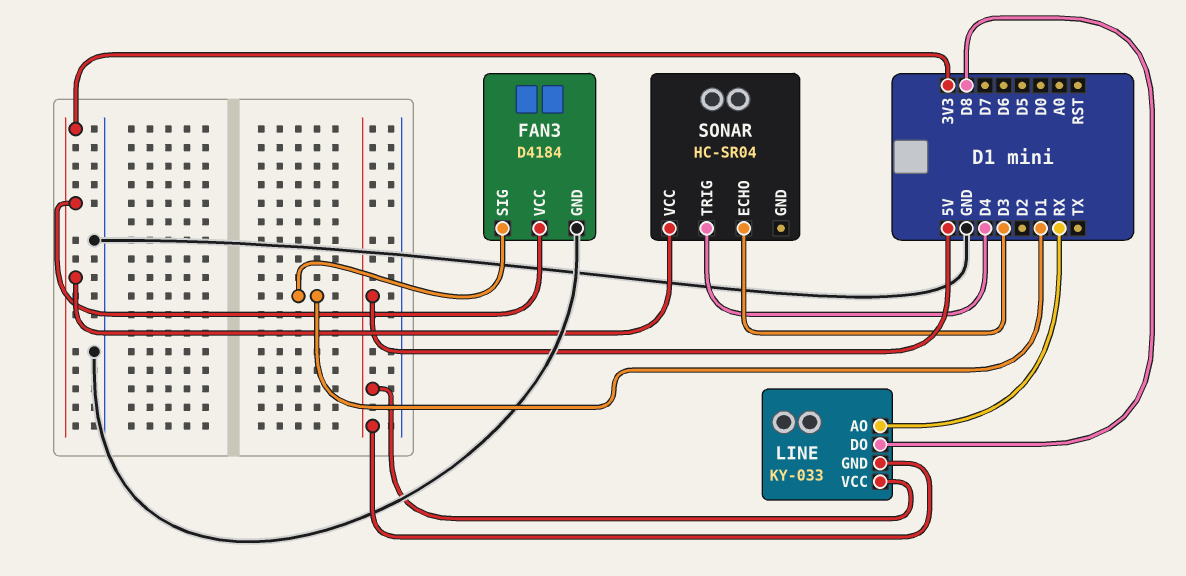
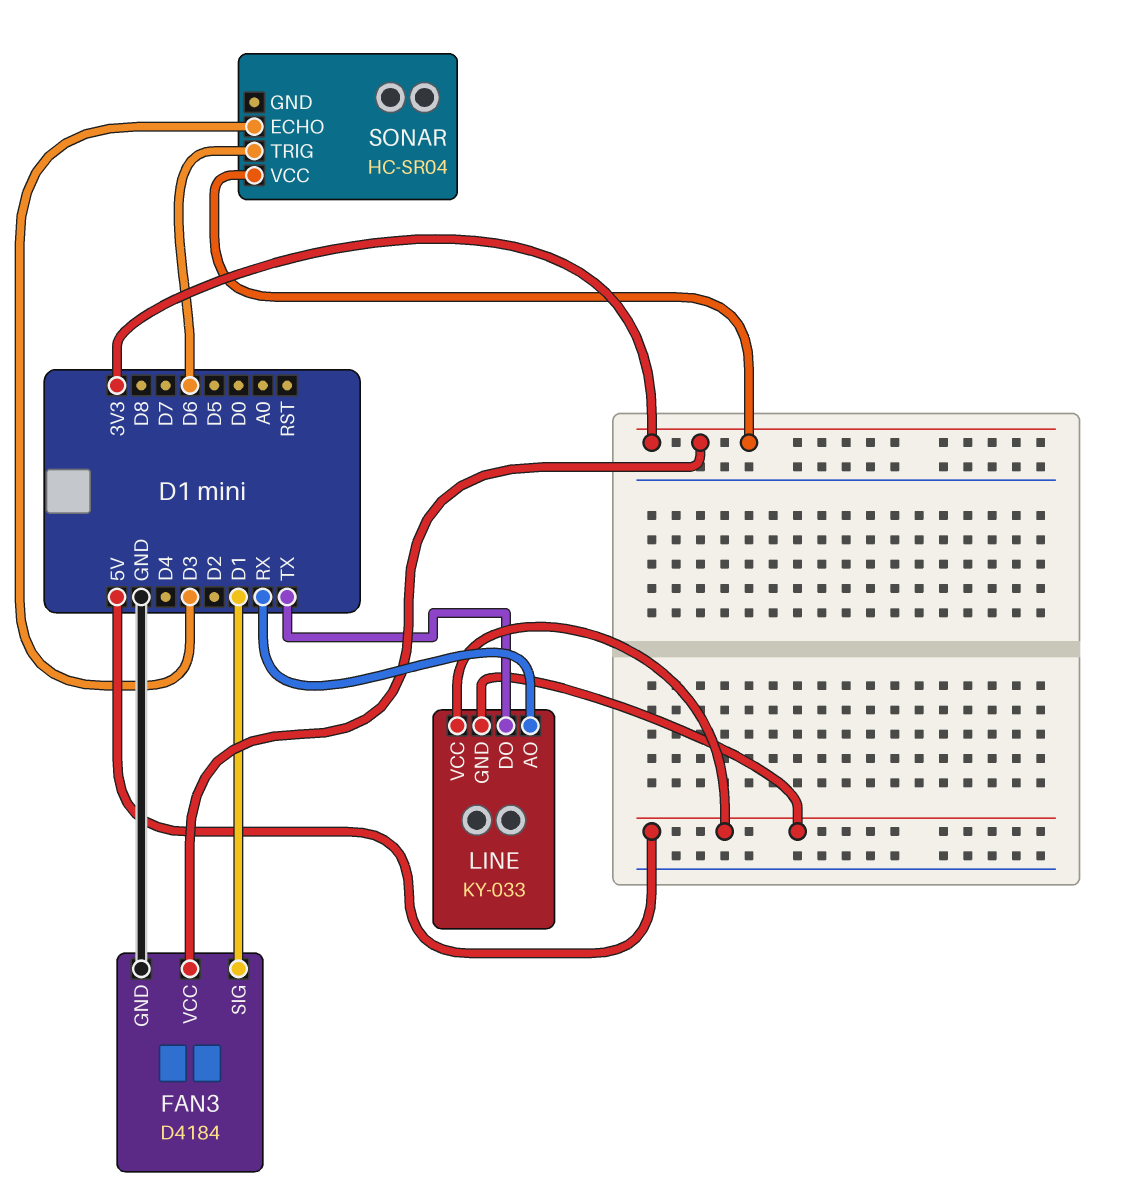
LINE pin DO: D8 -> TX
SONAR pin TRIG: D4 -> D6

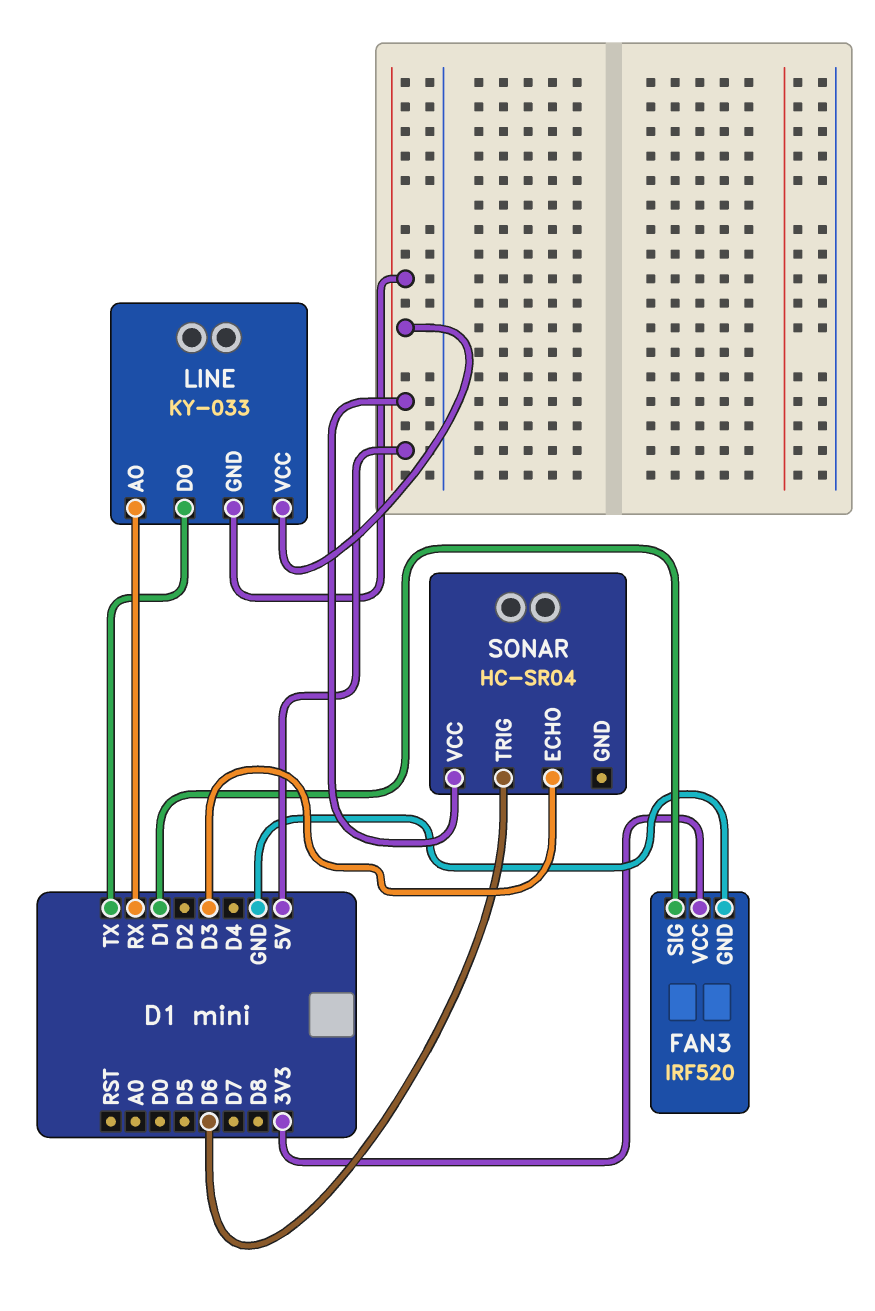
FAN3: D4184 -> IRF520
SONAR pin VCC: 3V3 -> 5V

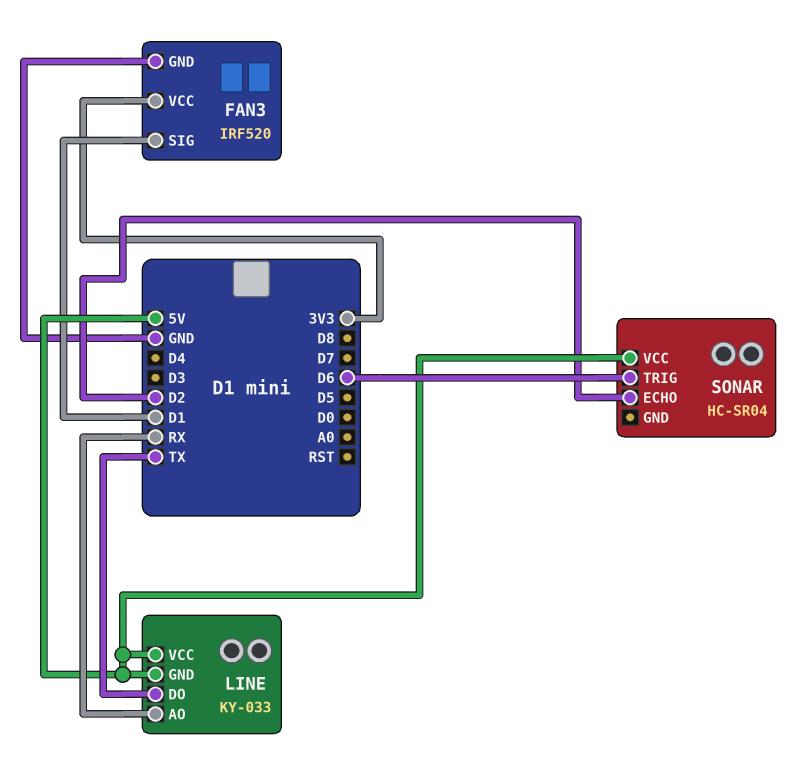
SONAR pin ECHO: D3 -> D2

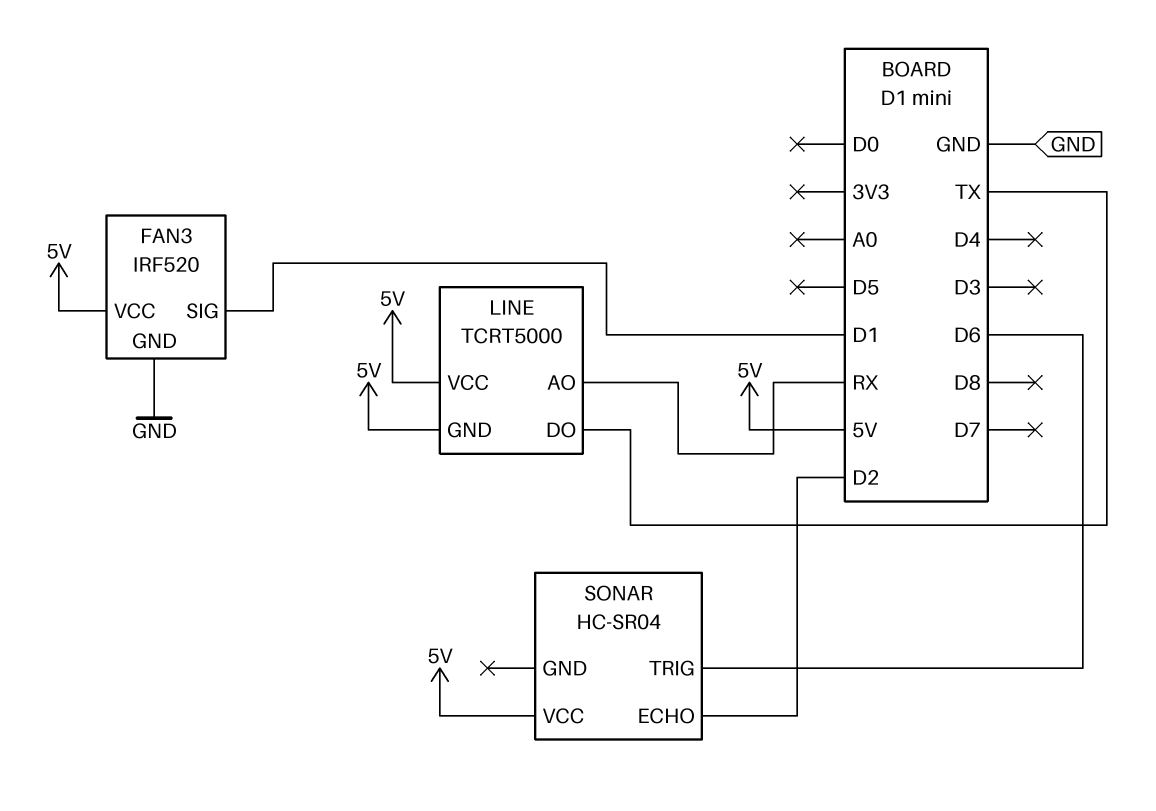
FAN3 pin VCC: 3V3 -> 5V
LINE: KY-033 -> TCRT5000

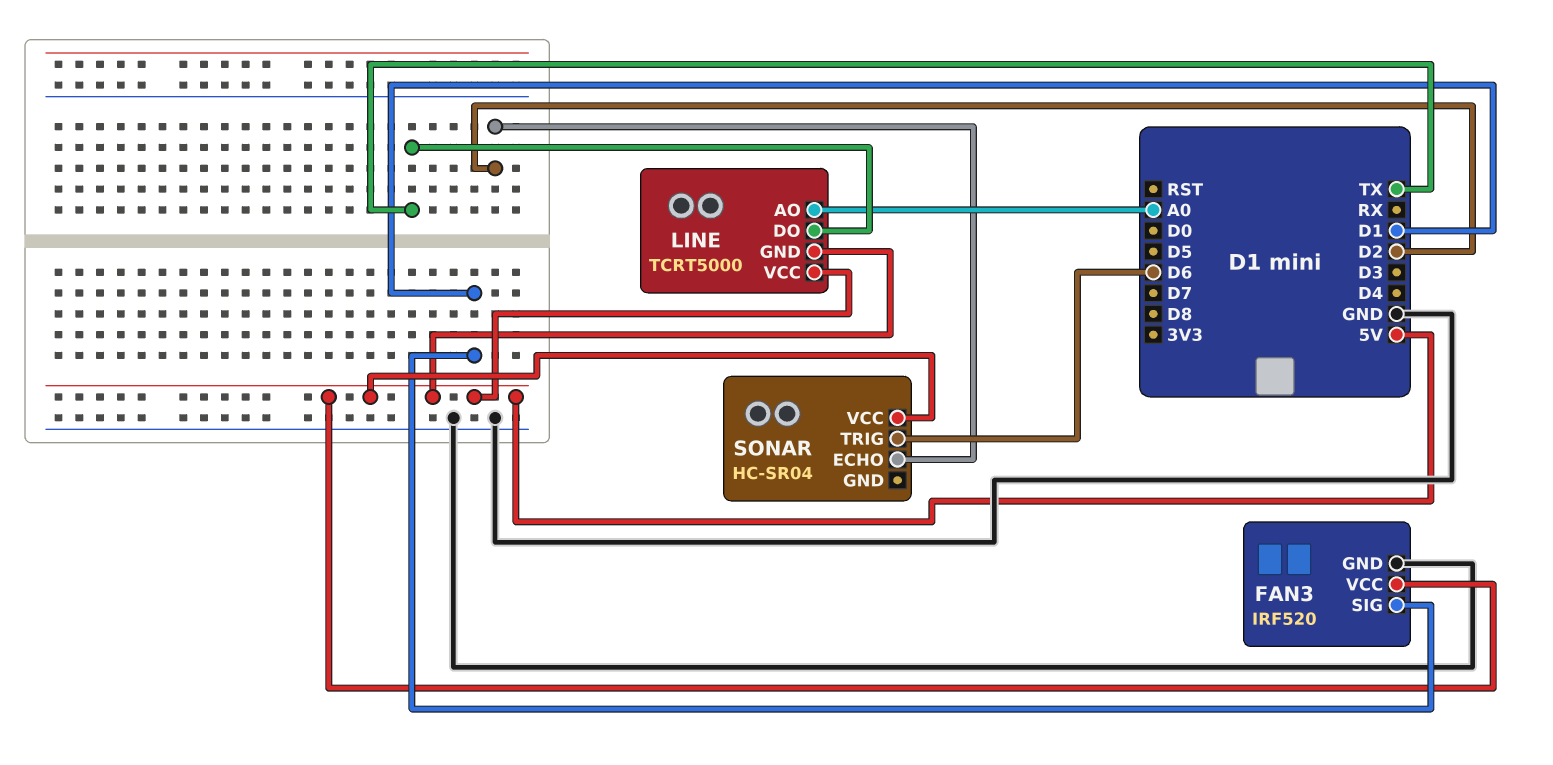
LINE pin AO: RX -> A0

